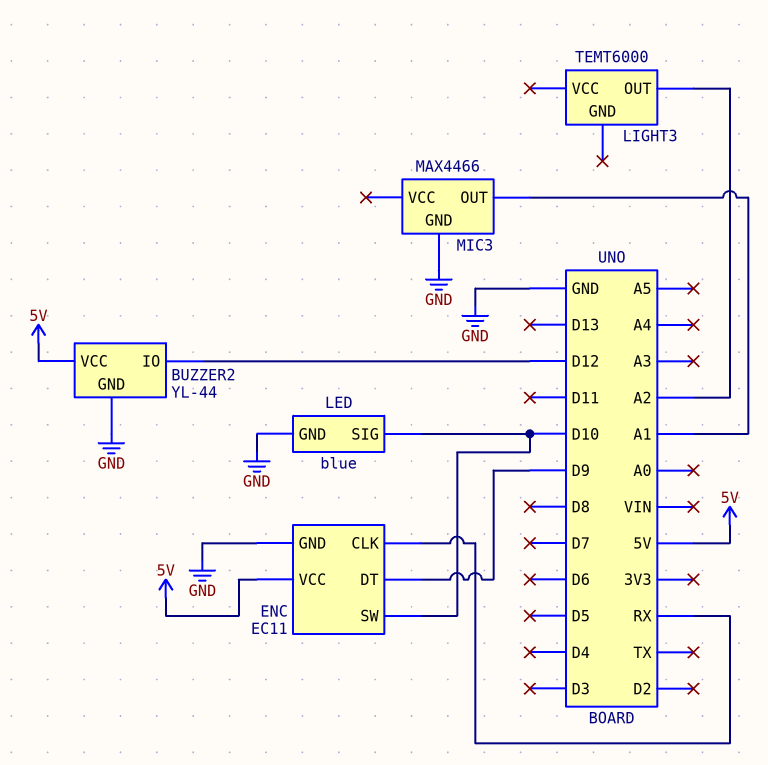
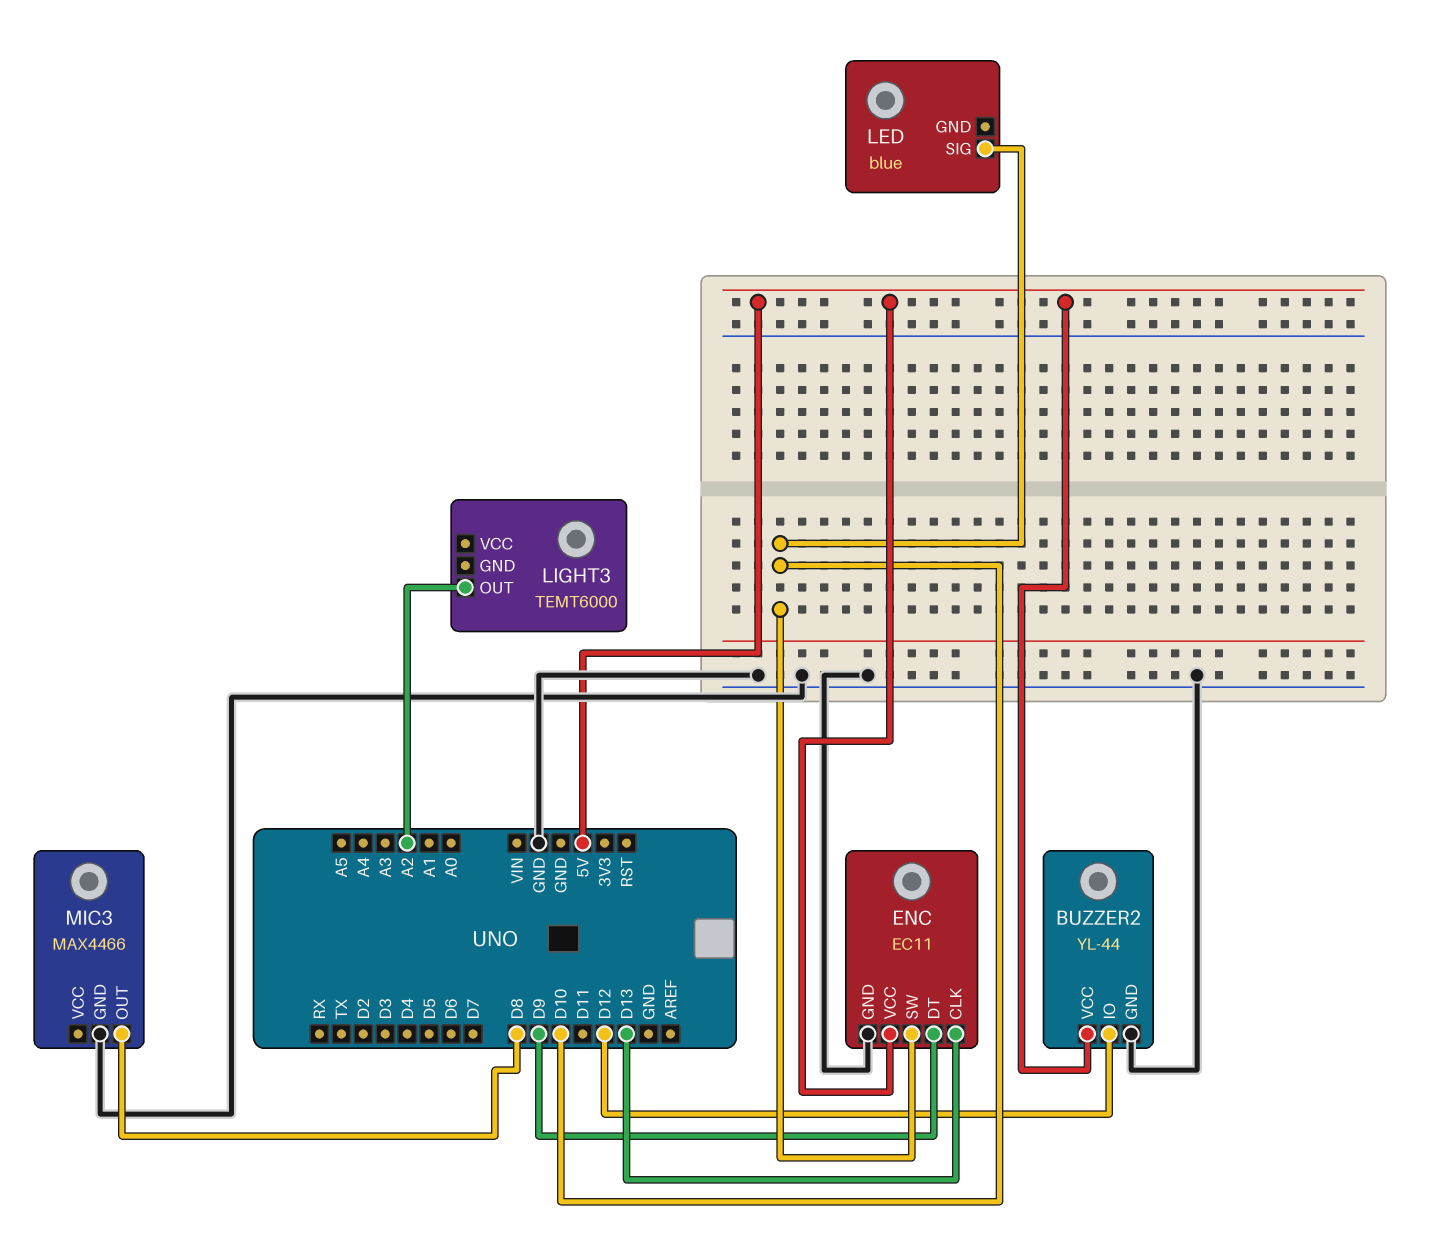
ENC pin CLK: RX -> D13
LED pin GND: GND -> none
MIC3 pin OUT: A1 -> D8

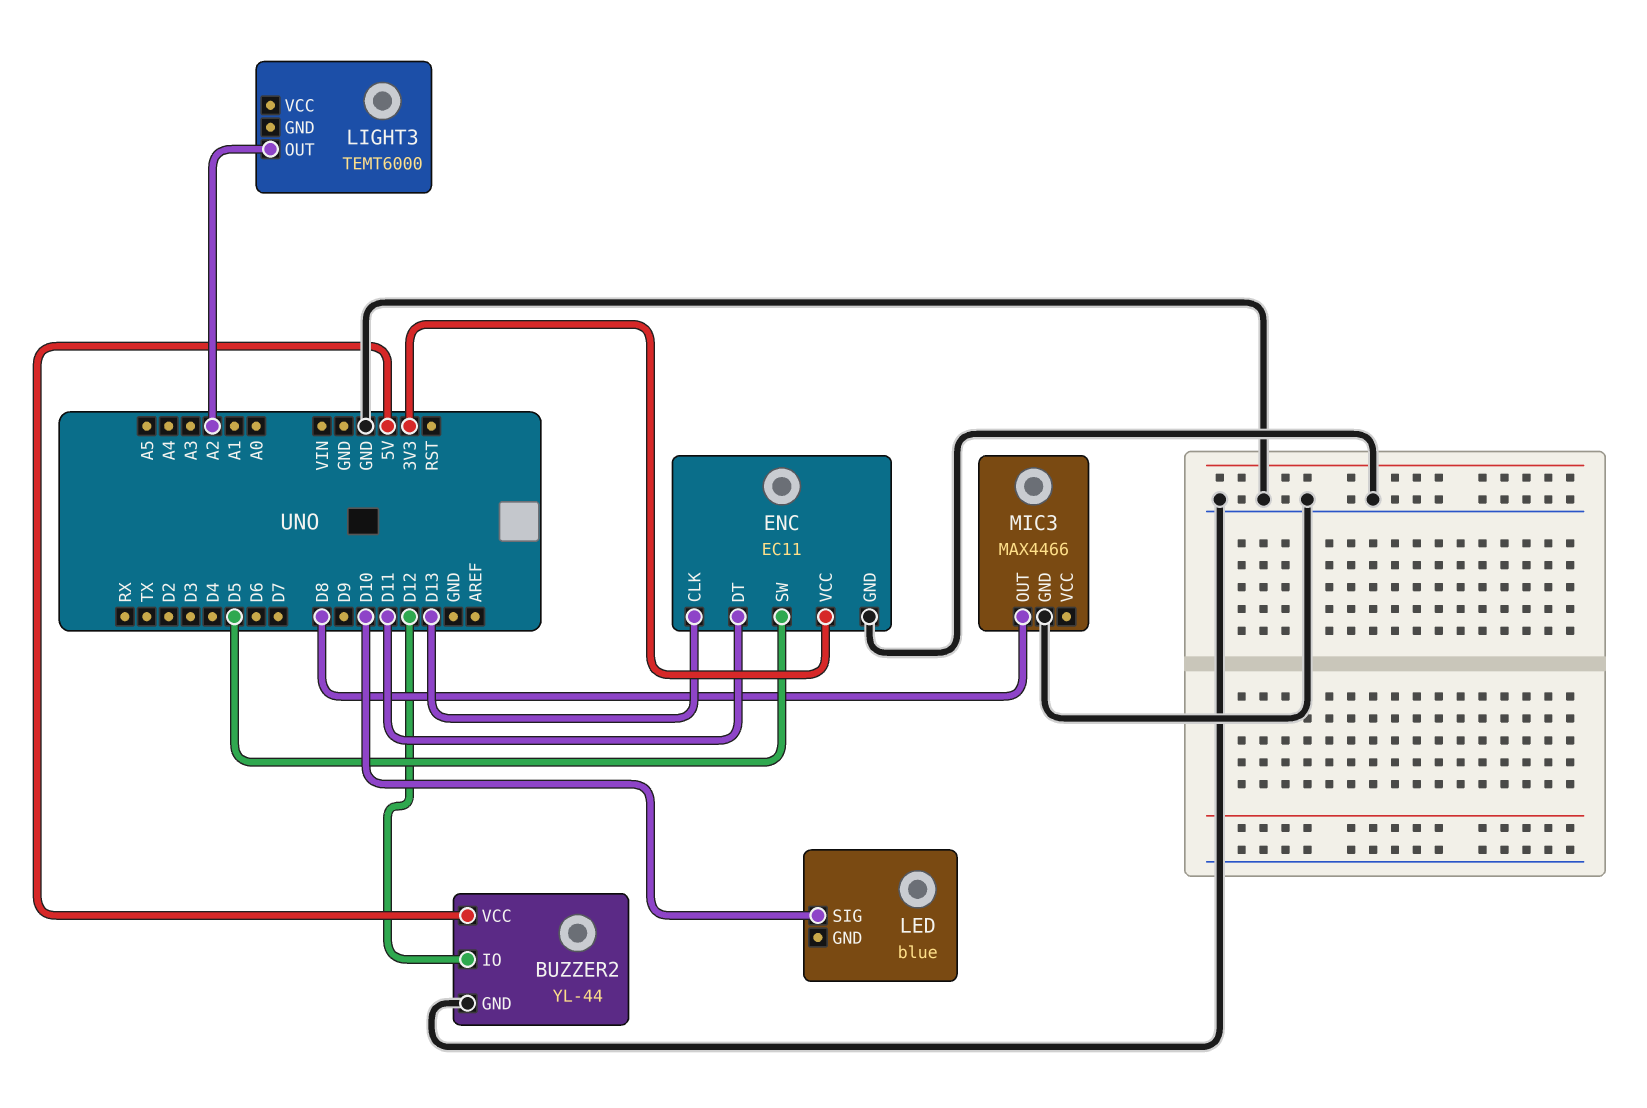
ENC pin DT: D9 -> D11
ENC pin SW: D10 -> D5
ENC pin VCC: 5V -> 3V3

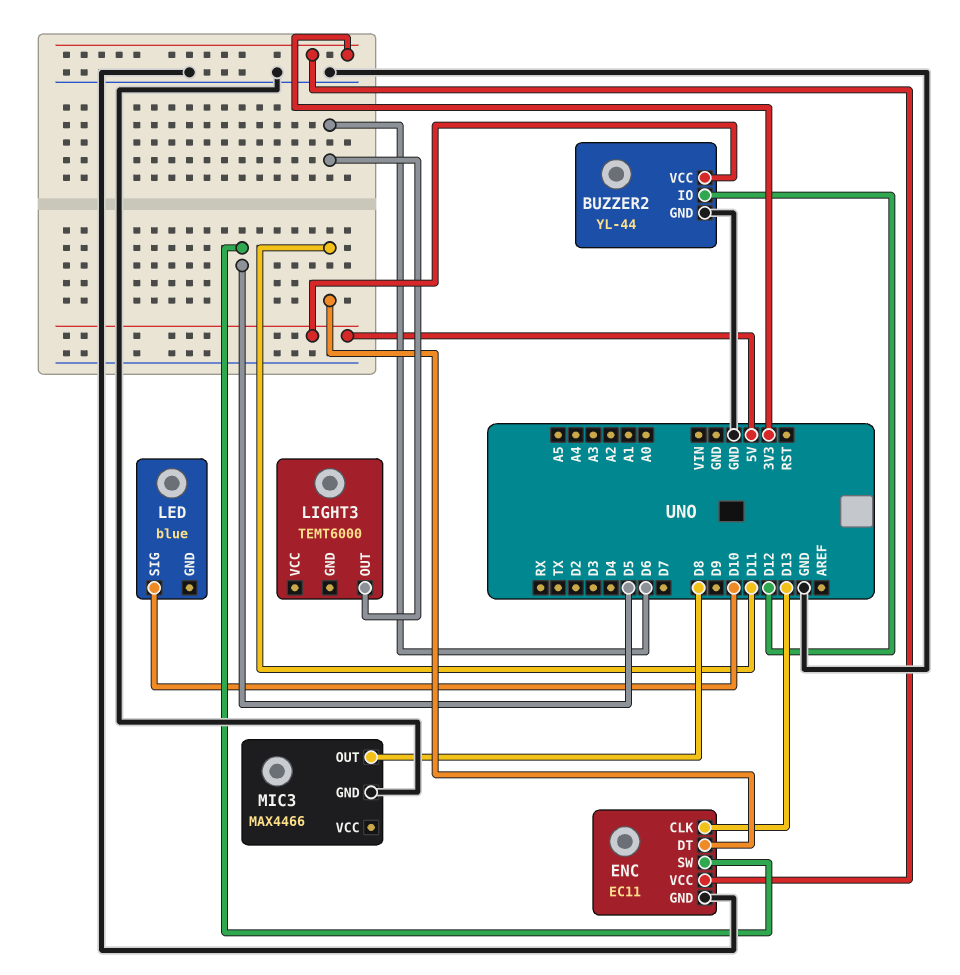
LIGHT3 pin OUT: A2 -> D6

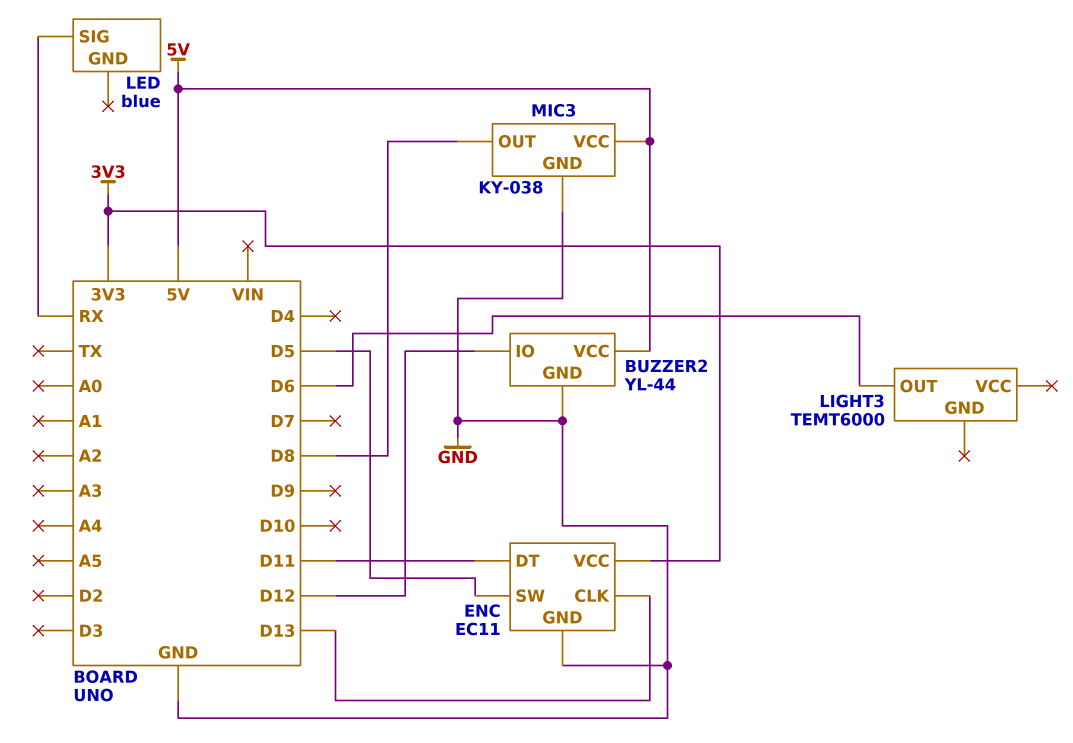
LED pin SIG: D10 -> RX
MIC3: MAX4466 -> KY-038
MIC3 pin VCC: none -> 5V

